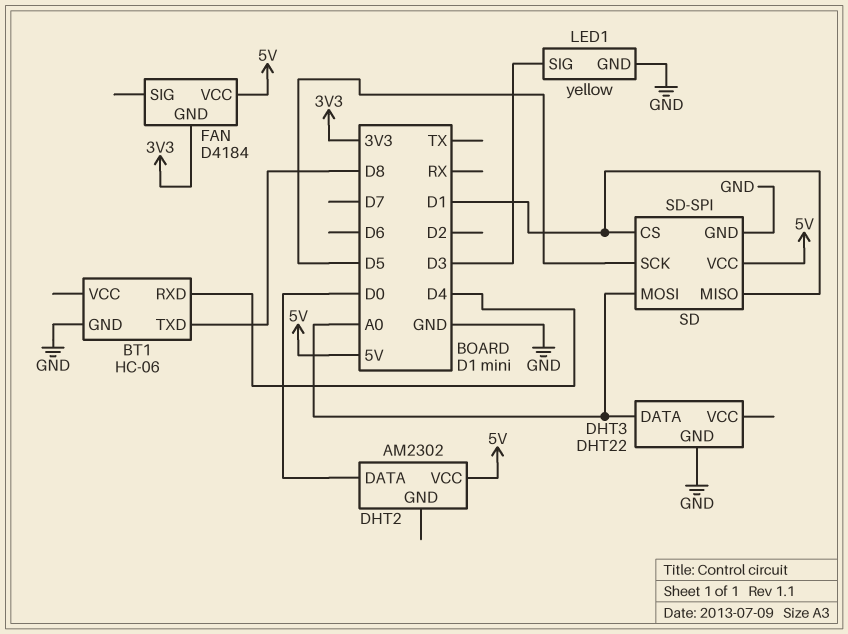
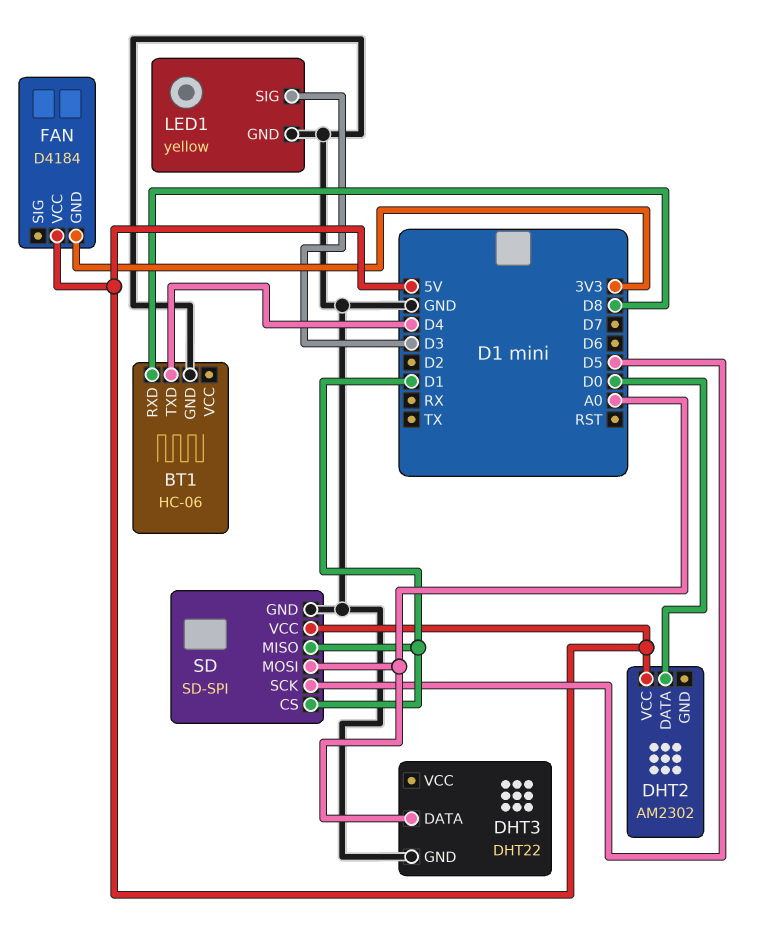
BT1 pin RXD: D4 -> D8
BT1 pin TXD: D8 -> D4

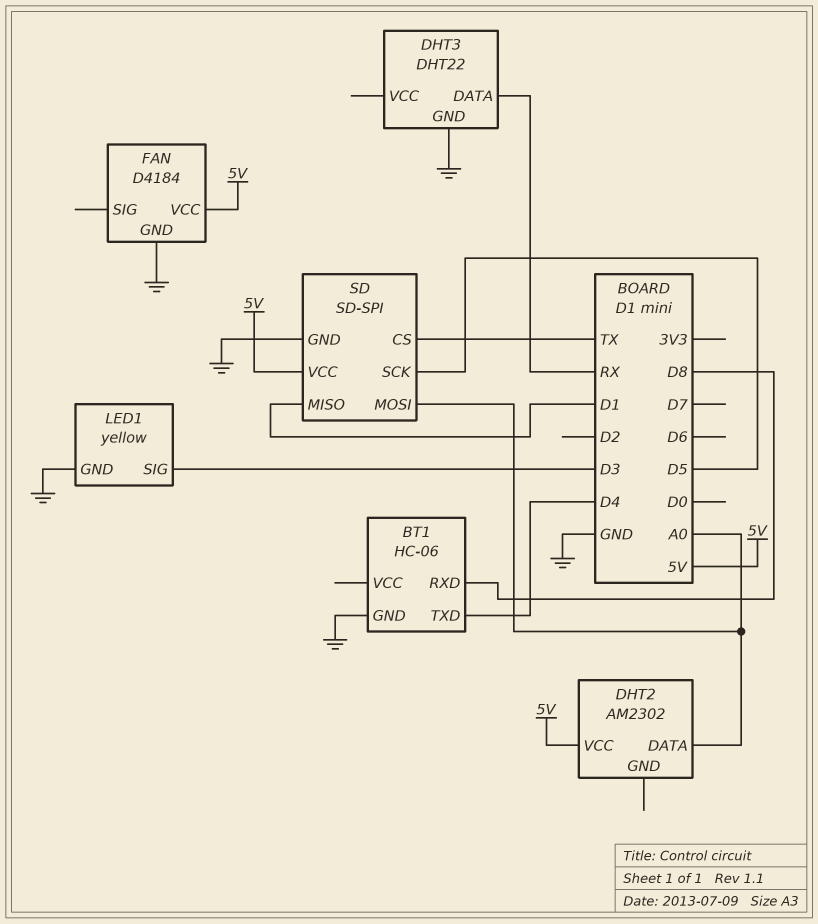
DHT2 pin DATA: D0 -> A0
DHT3 pin DATA: A0 -> RX
FAN pin GND: 3V3 -> GND
SD pin CS: D1 -> TX

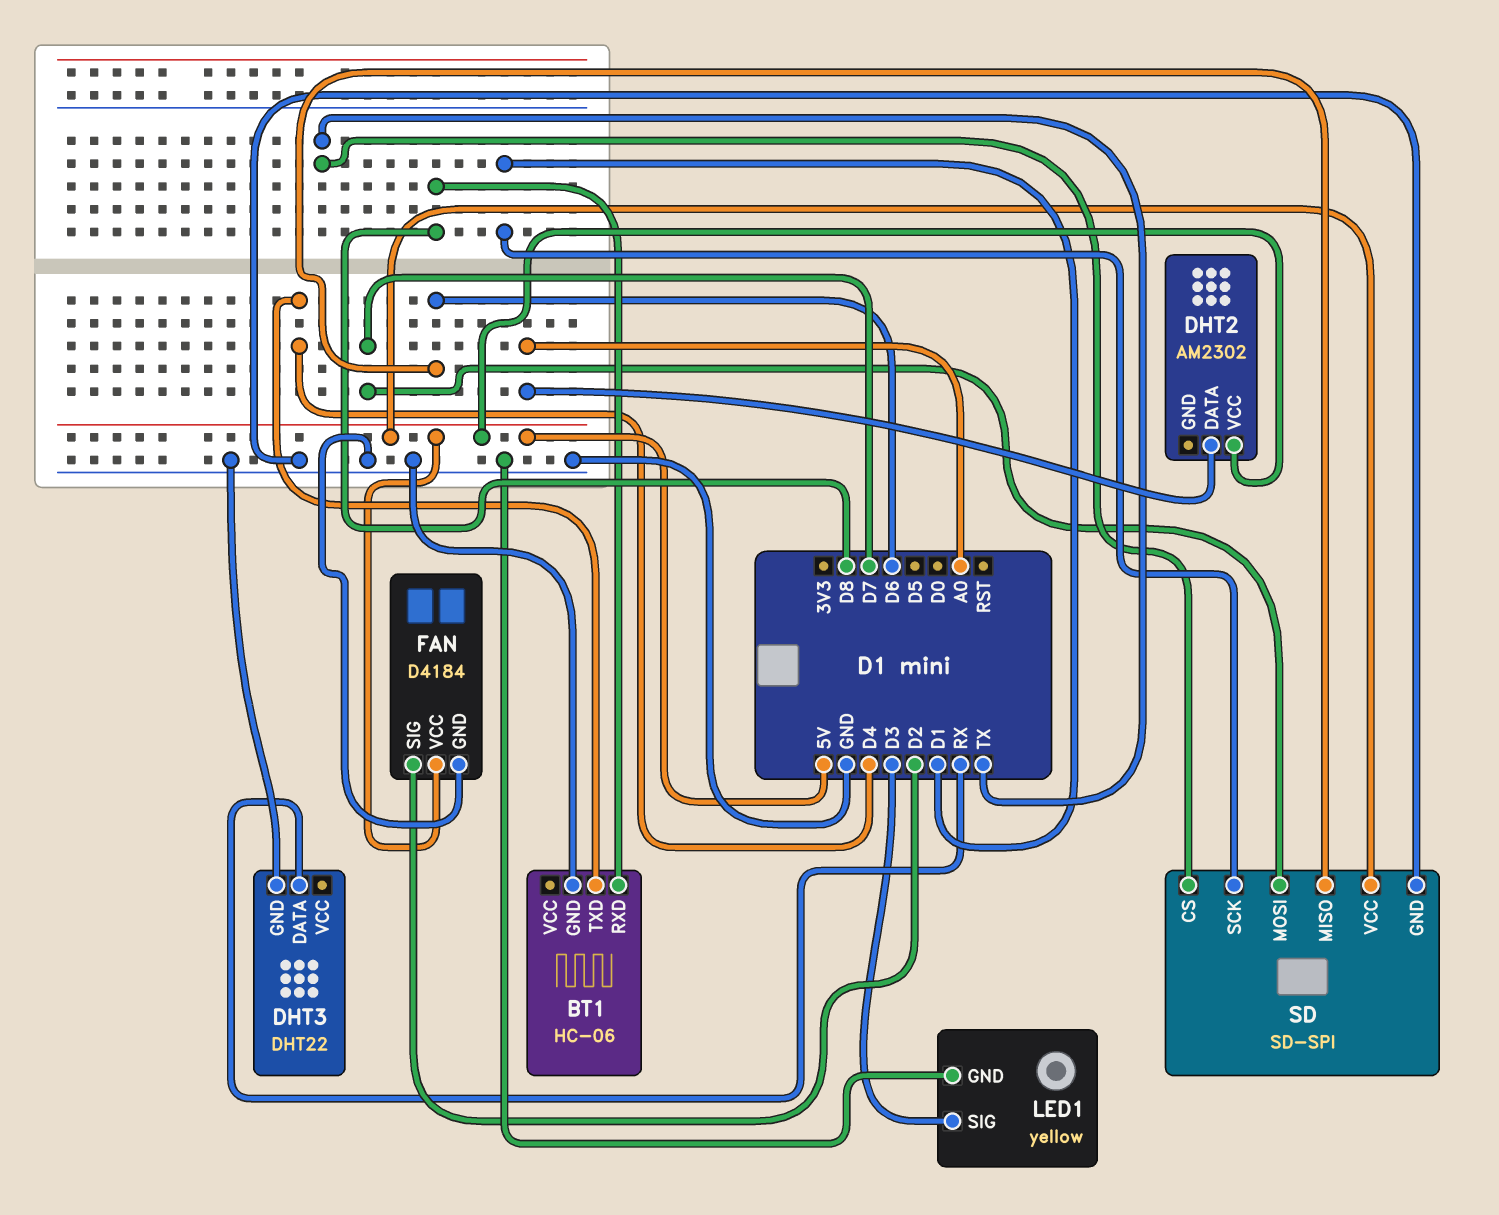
FAN pin SIG: none -> D2
SD pin MISO: D1 -> D6
SD pin MOSI: A0 -> D7
SD pin SCK: D5 -> D1

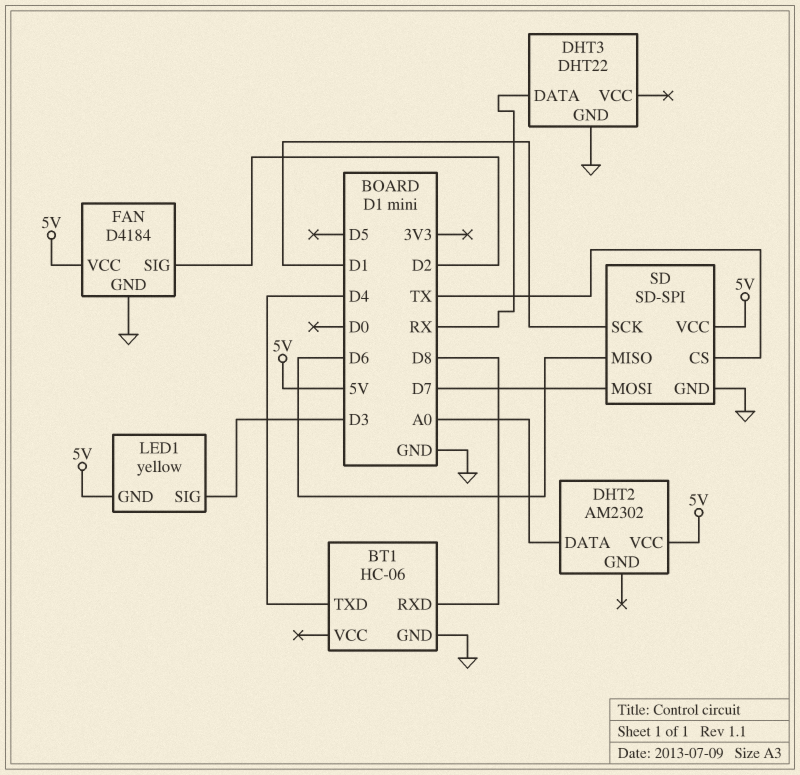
LED1 pin GND: GND -> 5V

